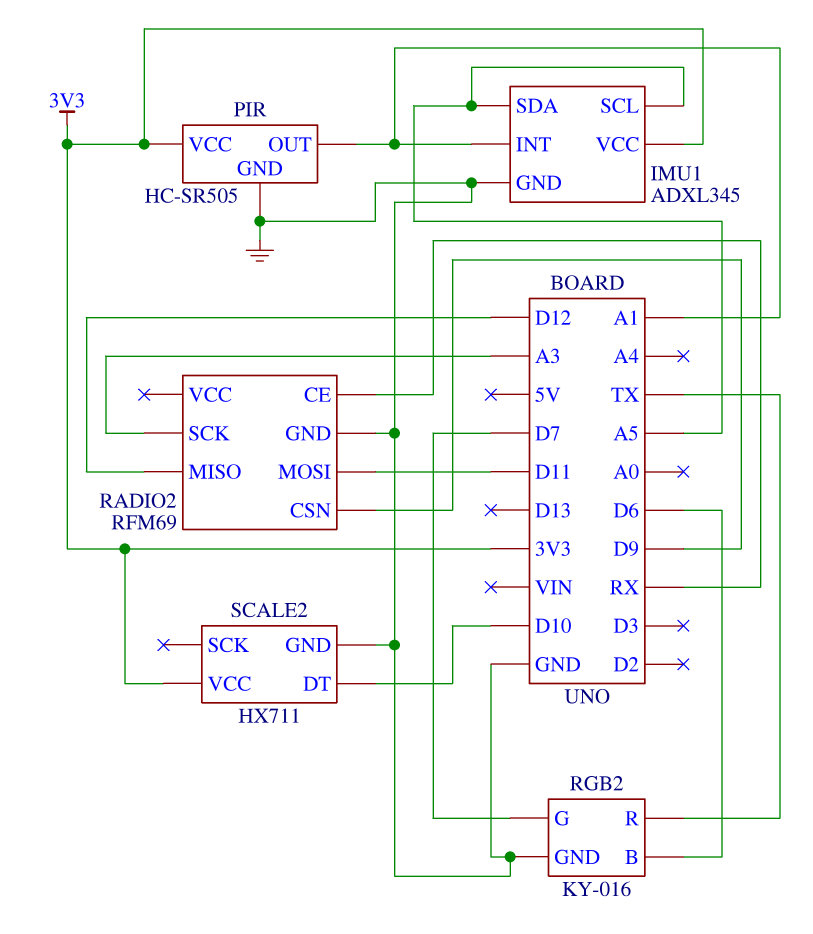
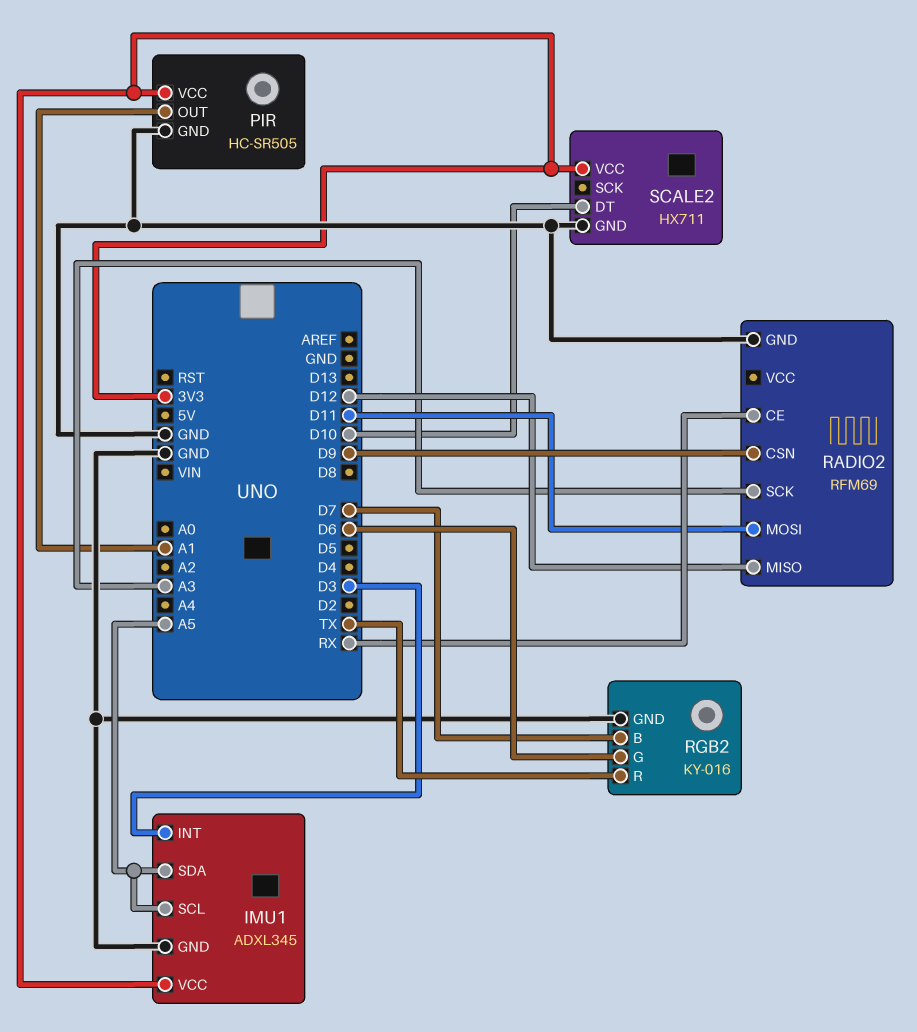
IMU1 pin INT: A1 -> D3
RGB2 pin B: D6 -> D7
RGB2 pin G: D7 -> D6

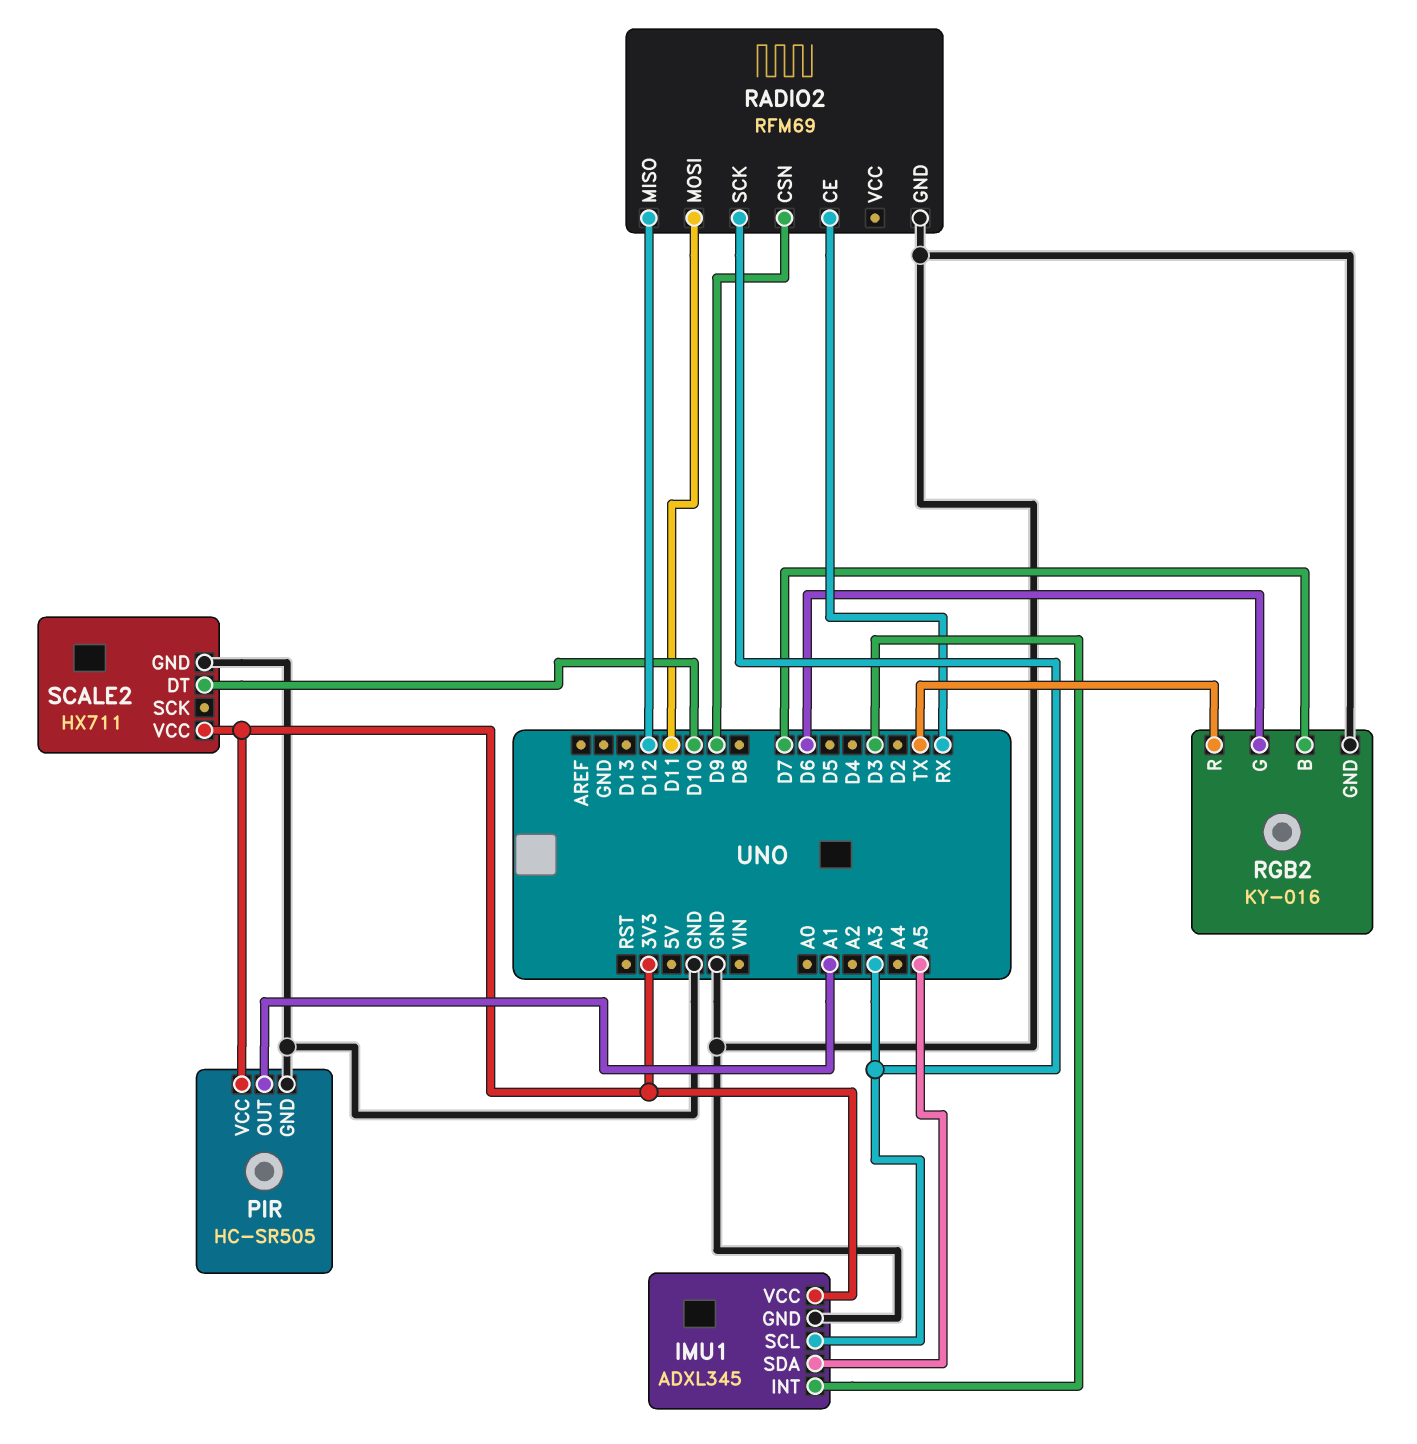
IMU1 pin SCL: A5 -> A3

